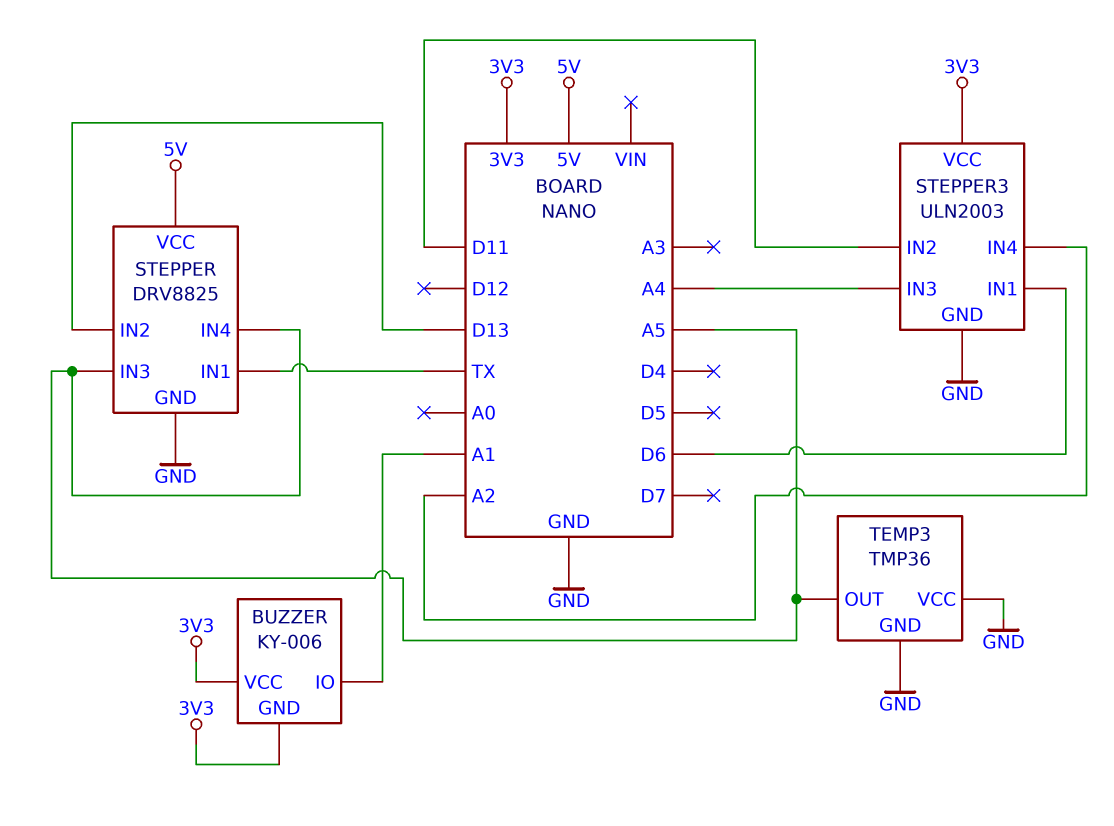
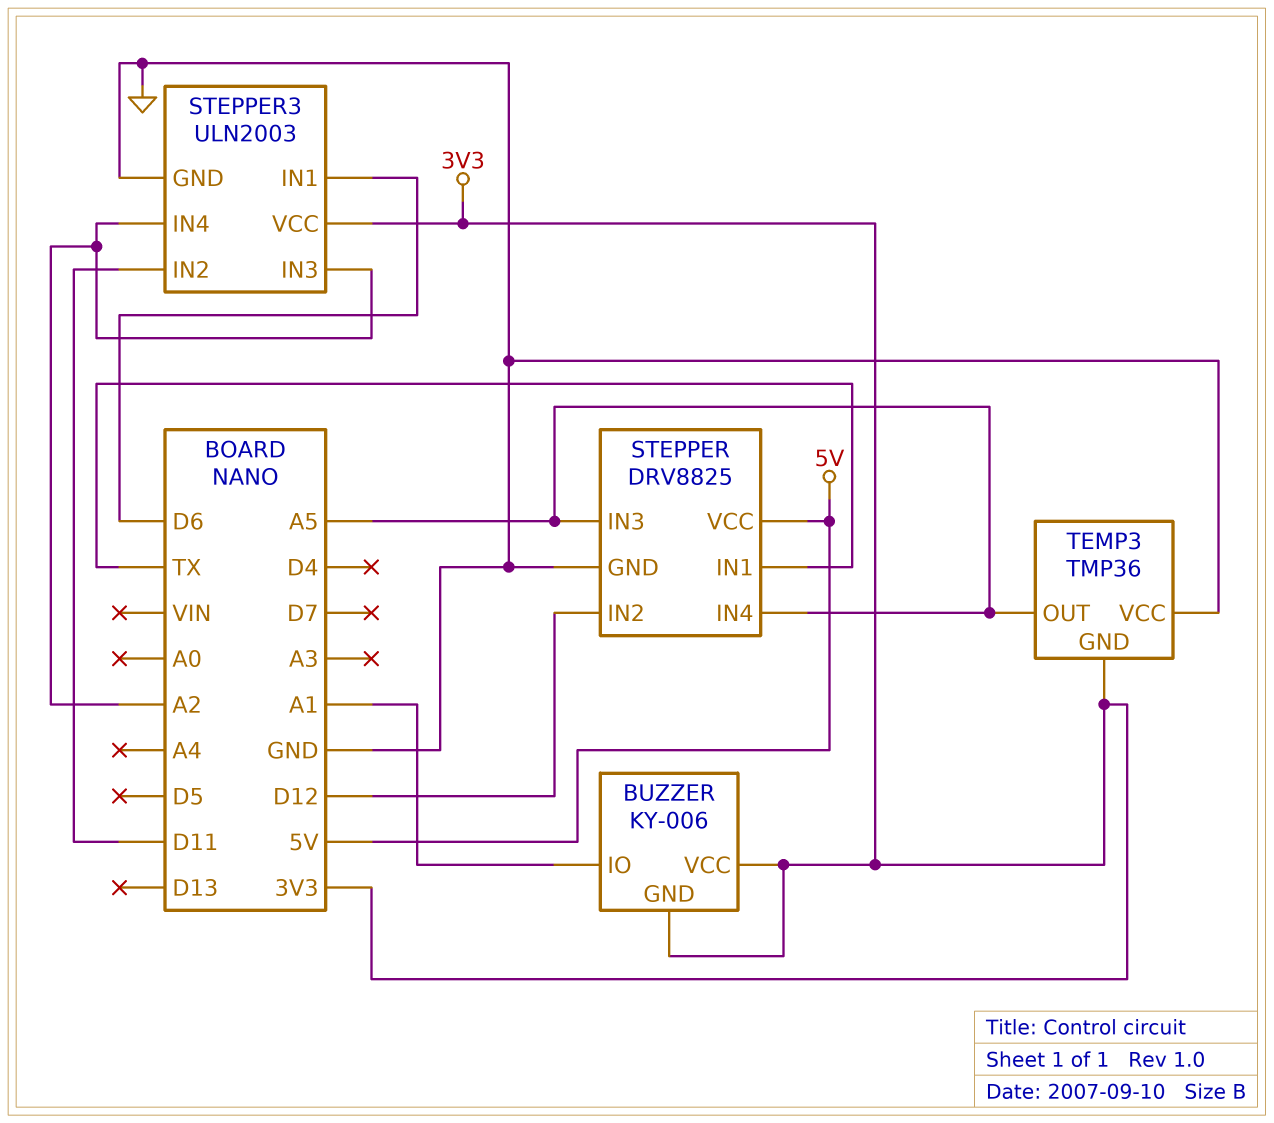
STEPPER pin IN2: D13 -> D12
STEPPER3 pin IN3: A4 -> A2
TEMP3 pin GND: GND -> 3V3

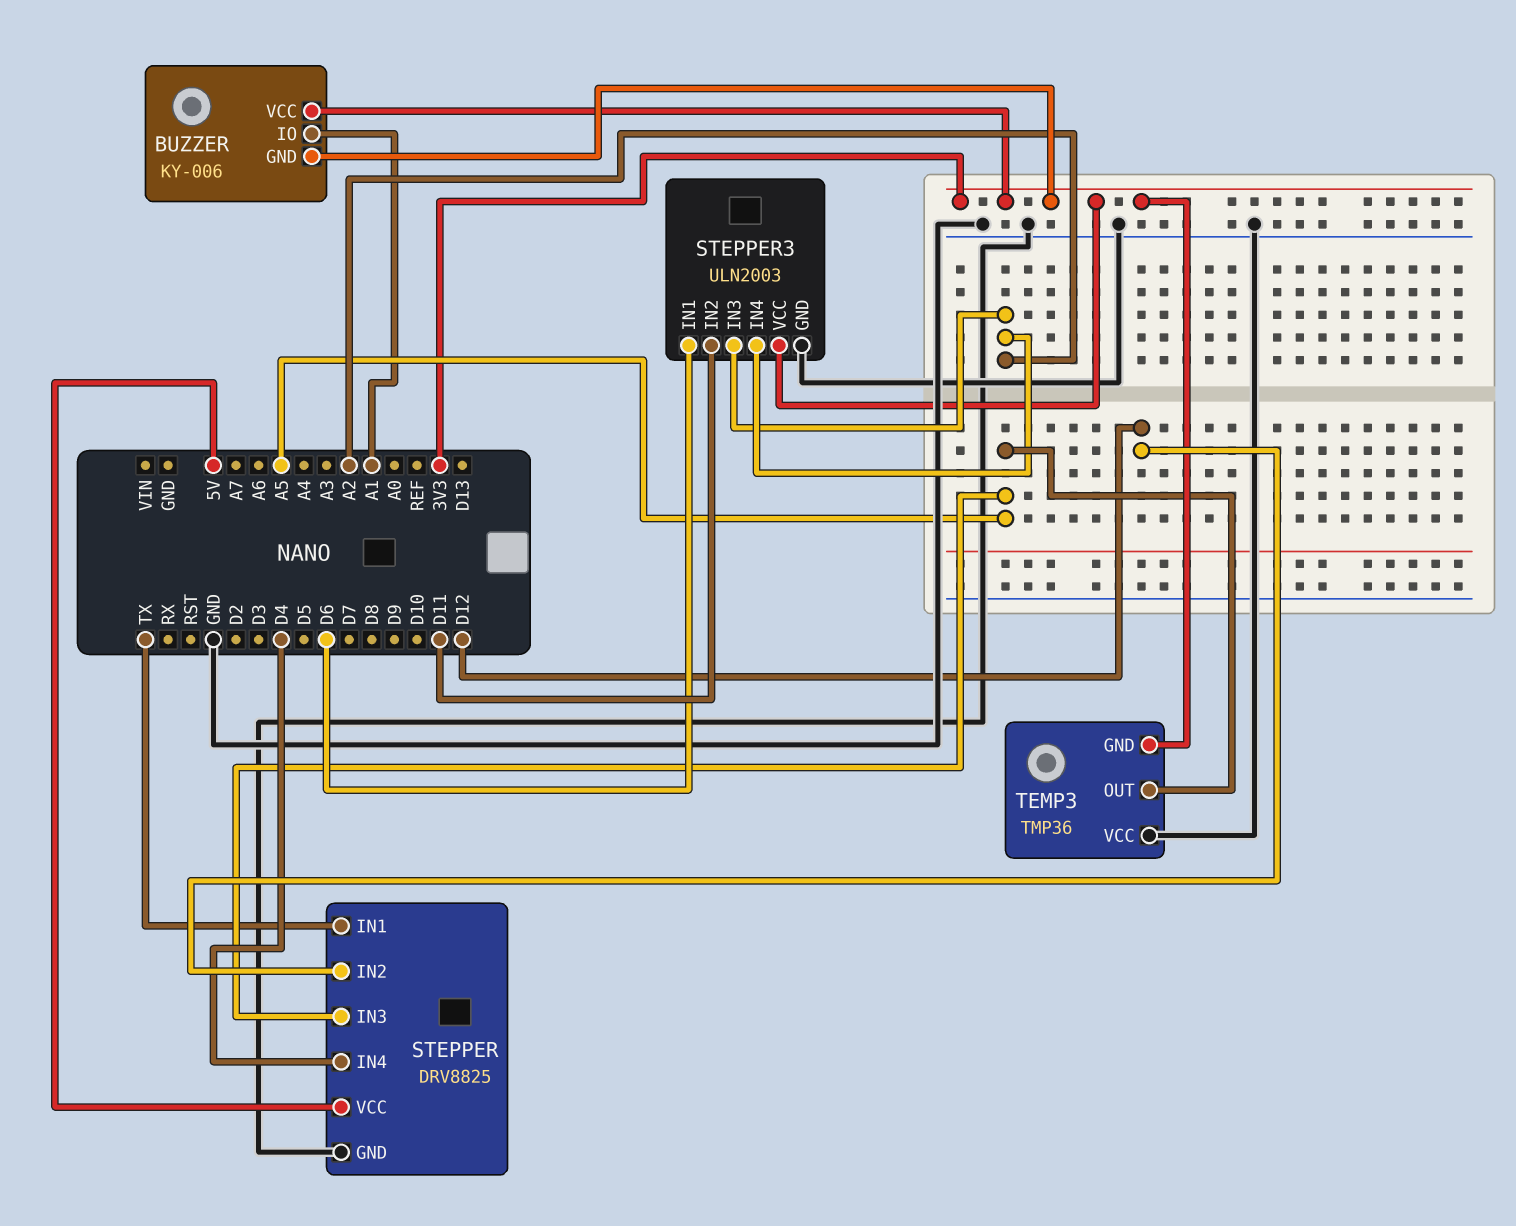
STEPPER pin IN4: A5 -> D4

